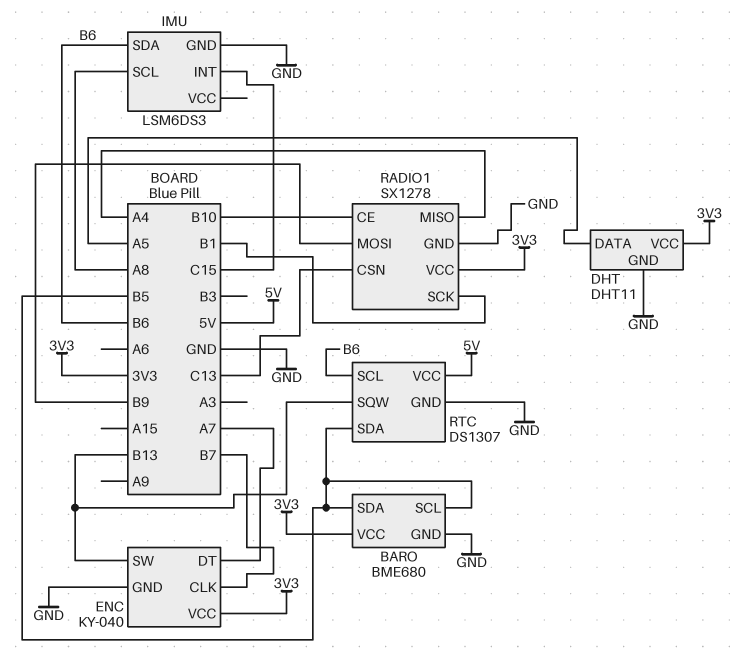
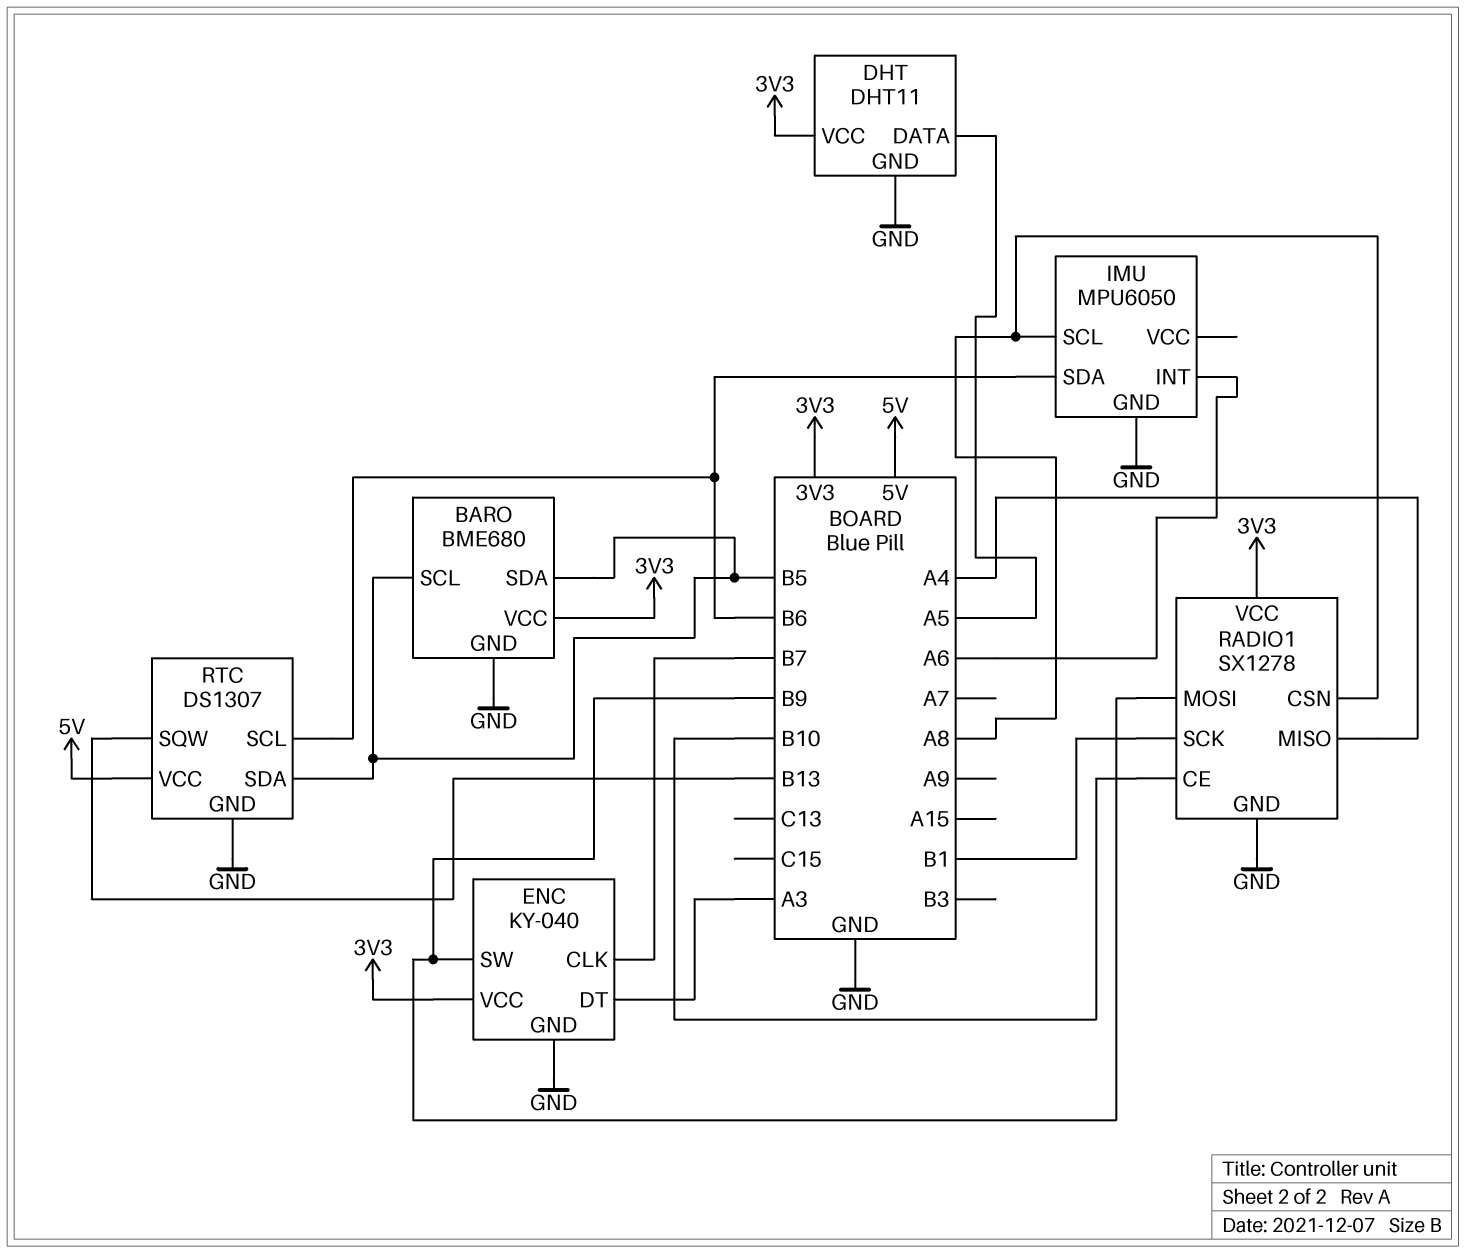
ENC pin DT: A7 -> A3
ENC pin SW: B13 -> B9
IMU: LSM6DS3 -> MPU6050
IMU pin INT: C15 -> A6
RADIO1 pin CSN: C13 -> A8

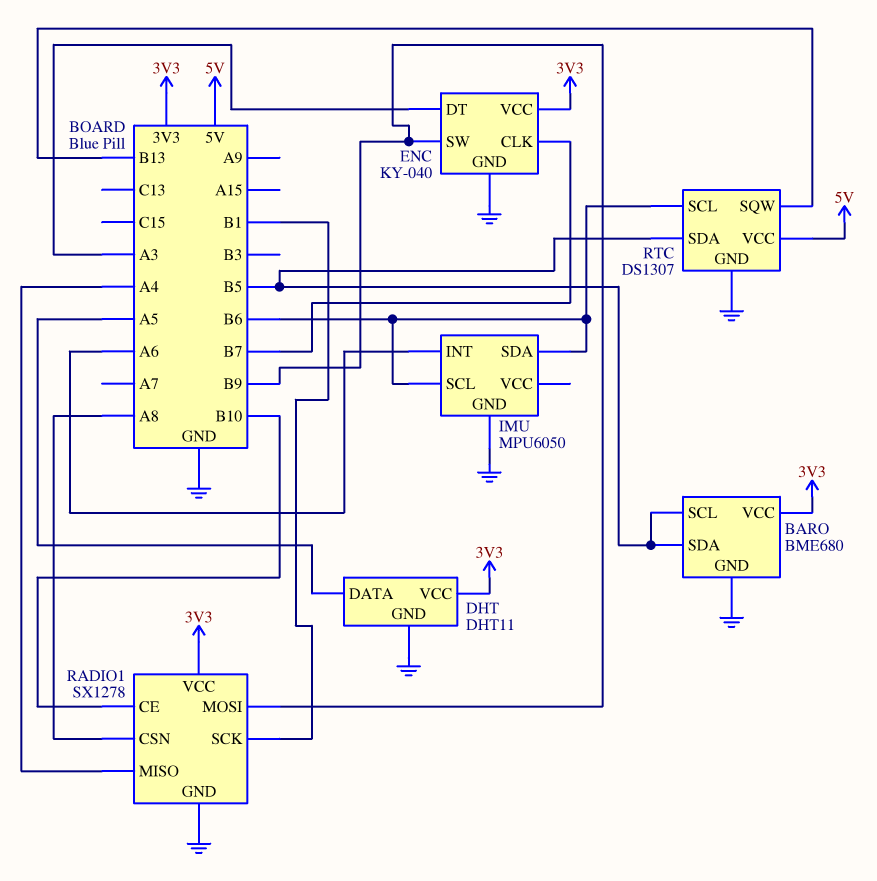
IMU pin SCL: A8 -> B6

